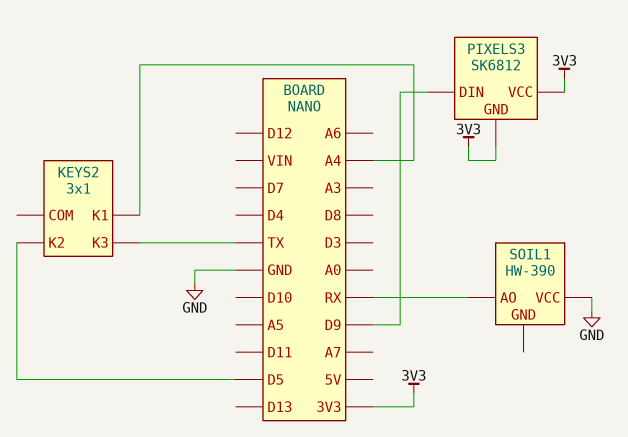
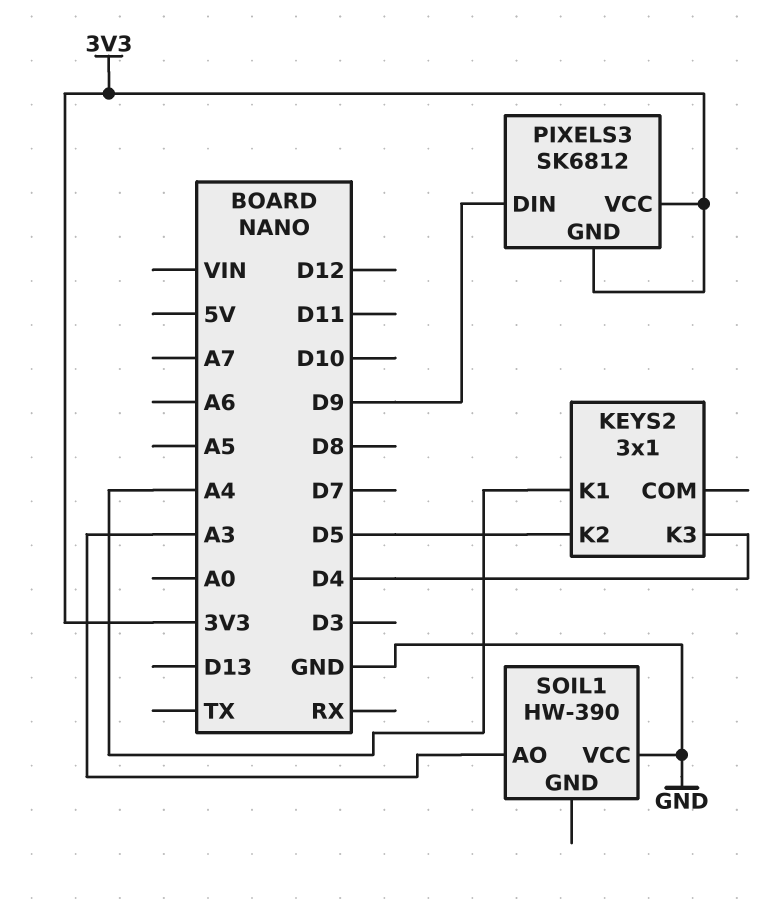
KEYS2 pin K3: TX -> D4
SOIL1 pin AO: RX -> A3

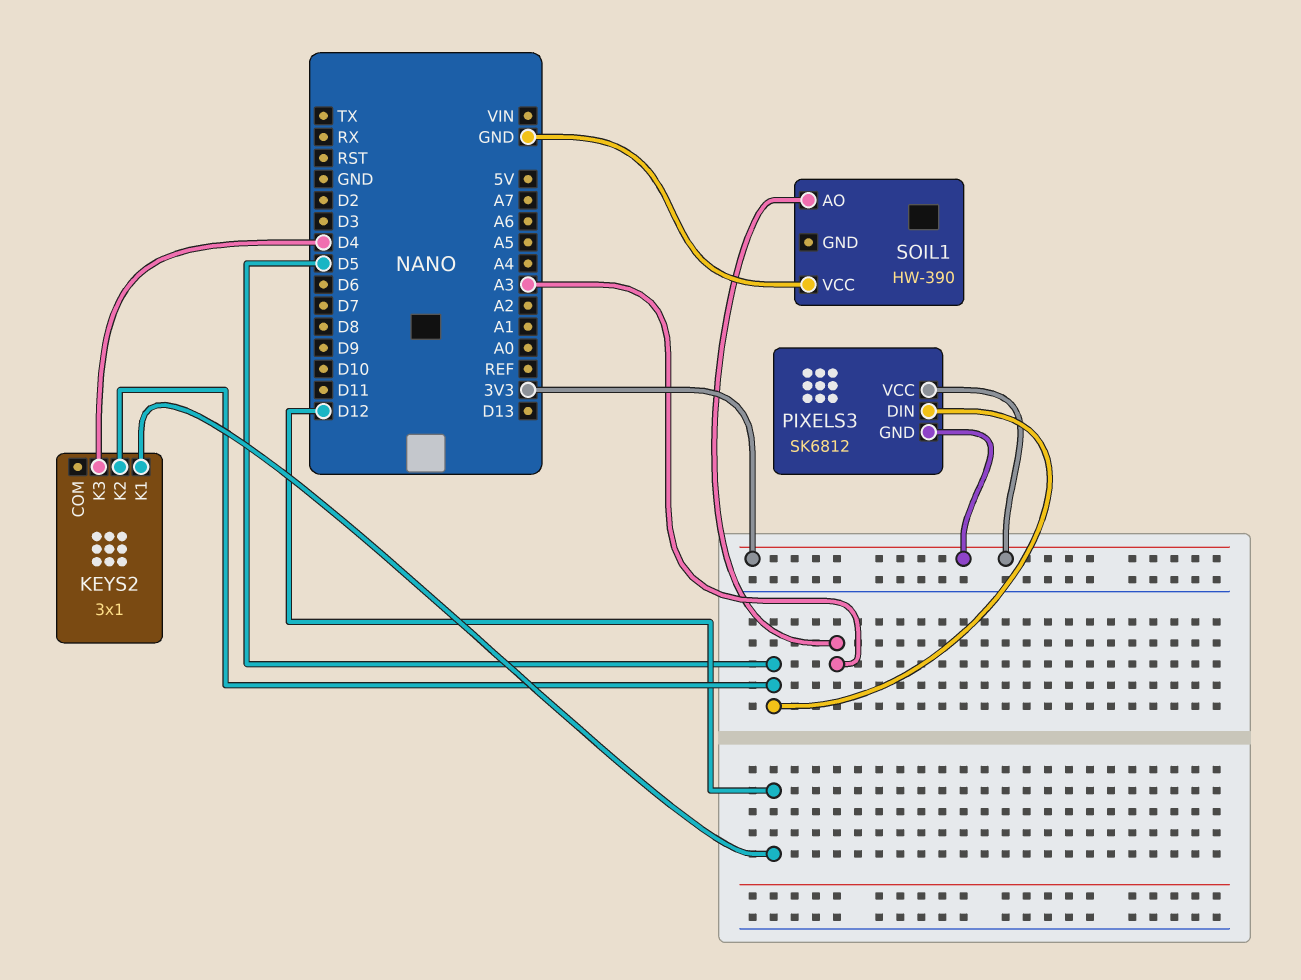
KEYS2 pin K1: A4 -> D12
PIXELS3 pin DIN: D9 -> D5

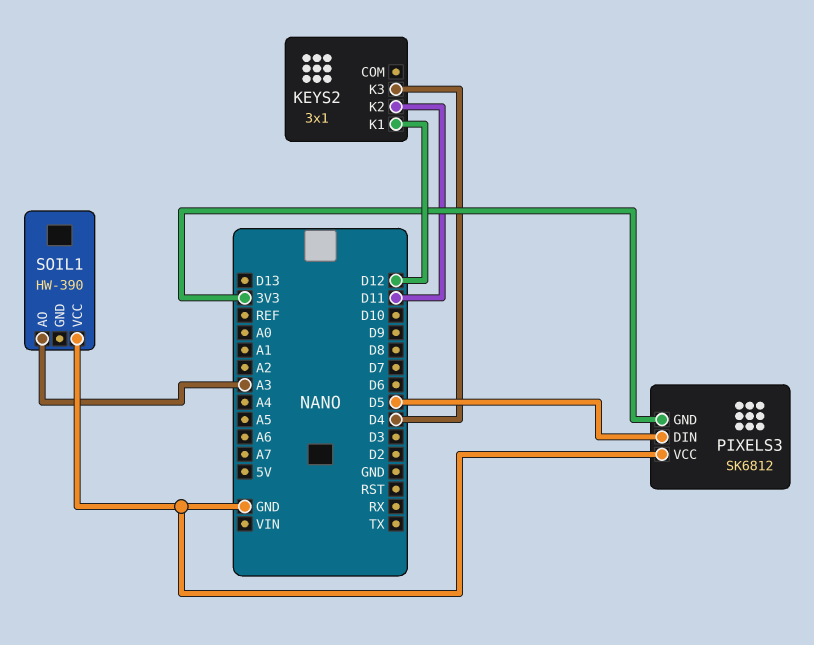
KEYS2 pin K2: D5 -> D11
PIXELS3 pin VCC: 3V3 -> GND

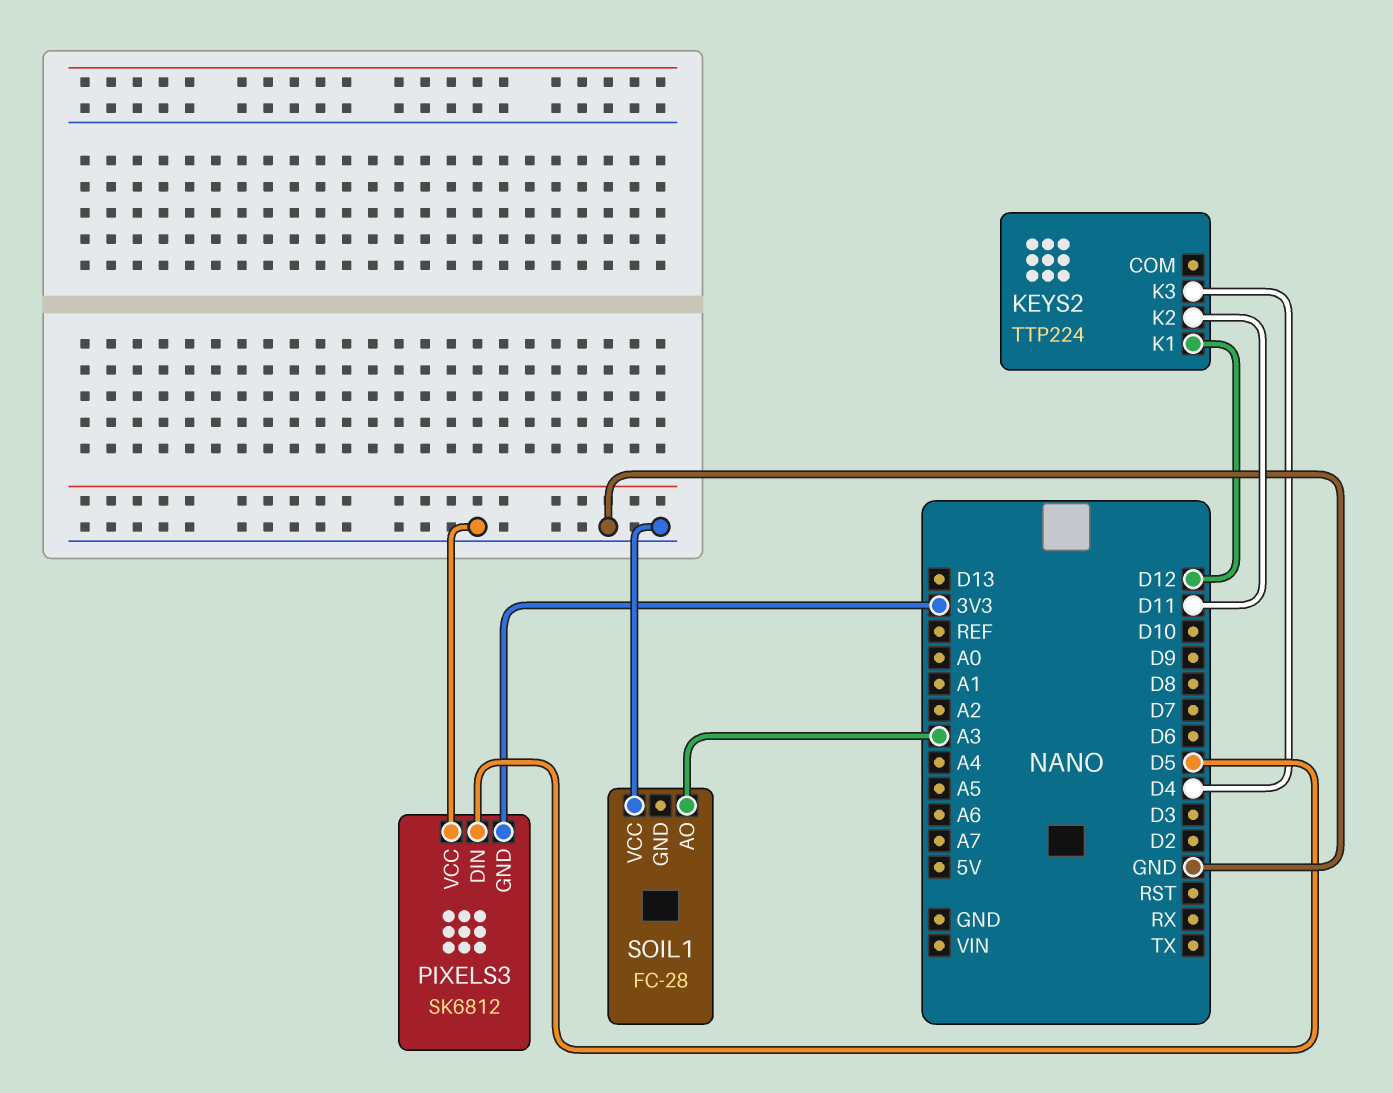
KEYS2: 3x1 -> TTP224
SOIL1: HW-390 -> FC-28

